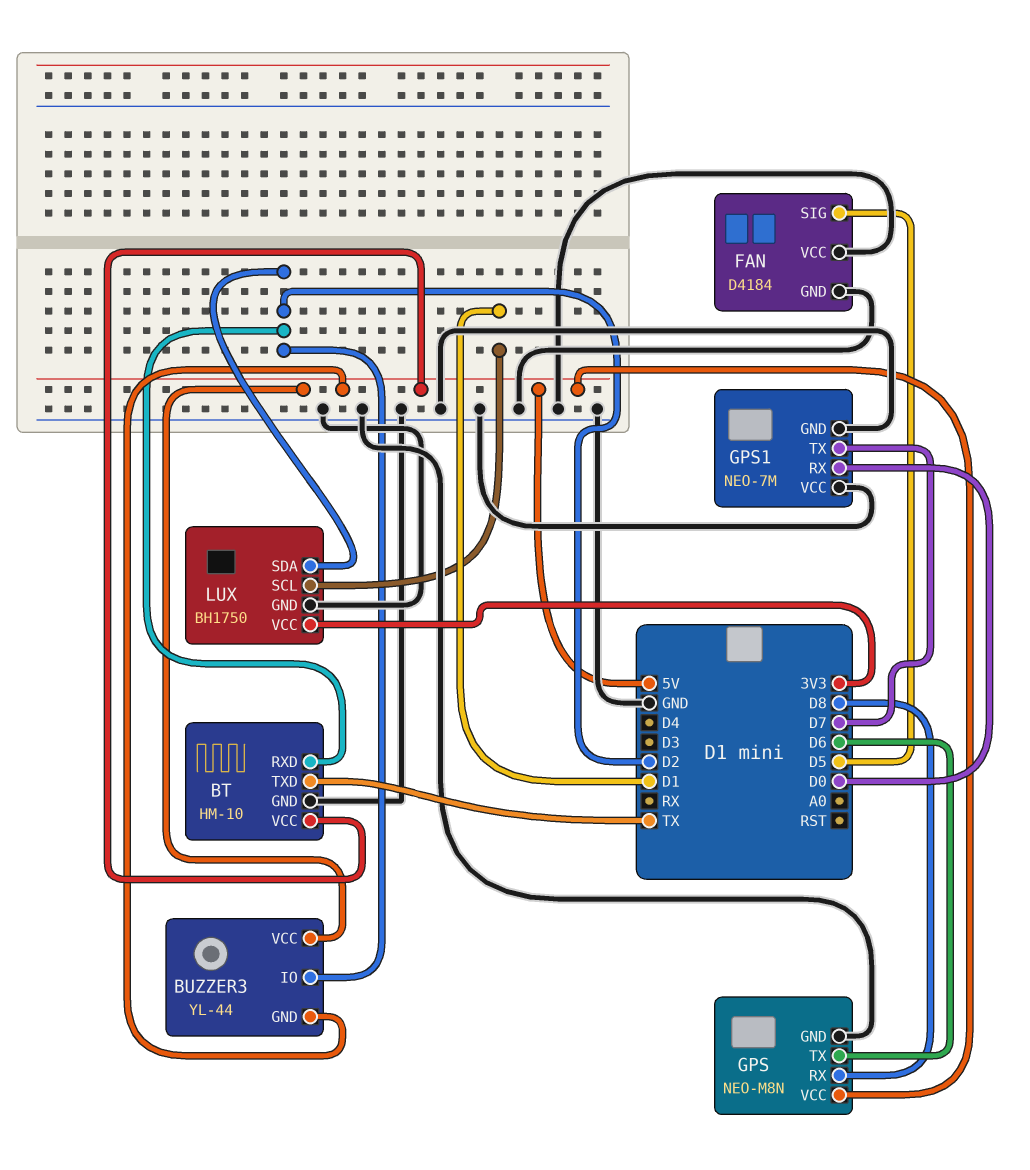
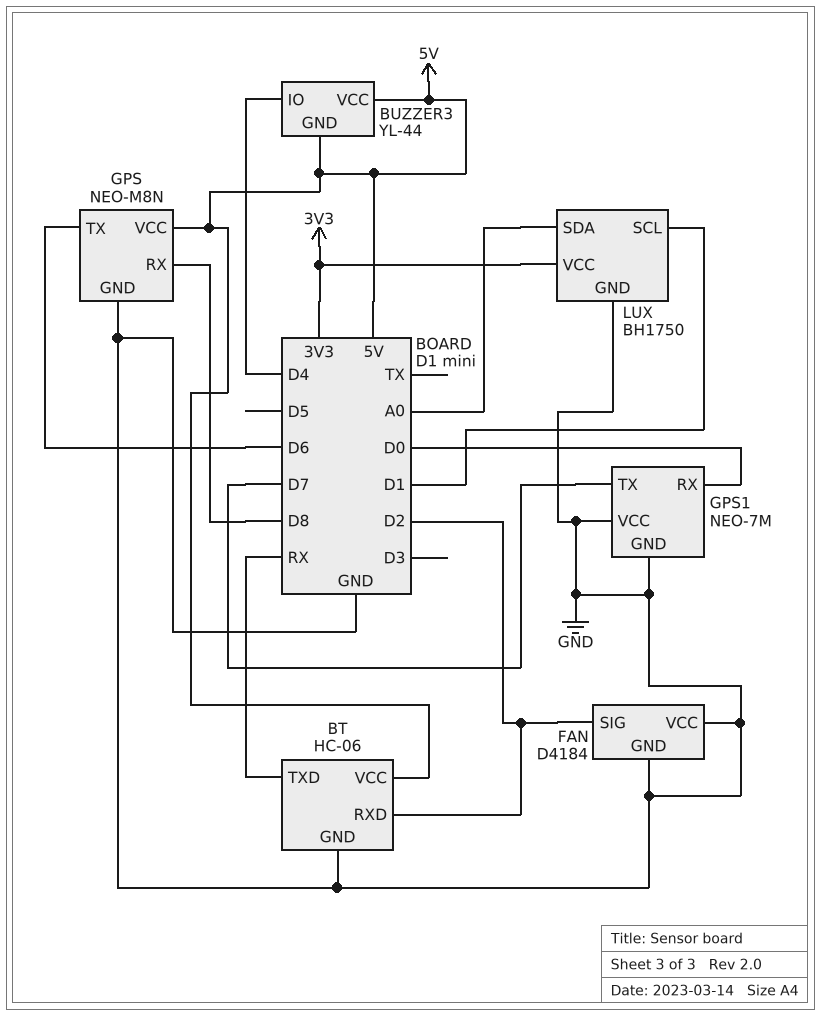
BT: HM-10 -> HC-06
BT pin TXD: TX -> RX
BUZZER3 pin IO: D2 -> D4
FAN pin SIG: D5 -> D2
LUX pin SDA: D2 -> A0

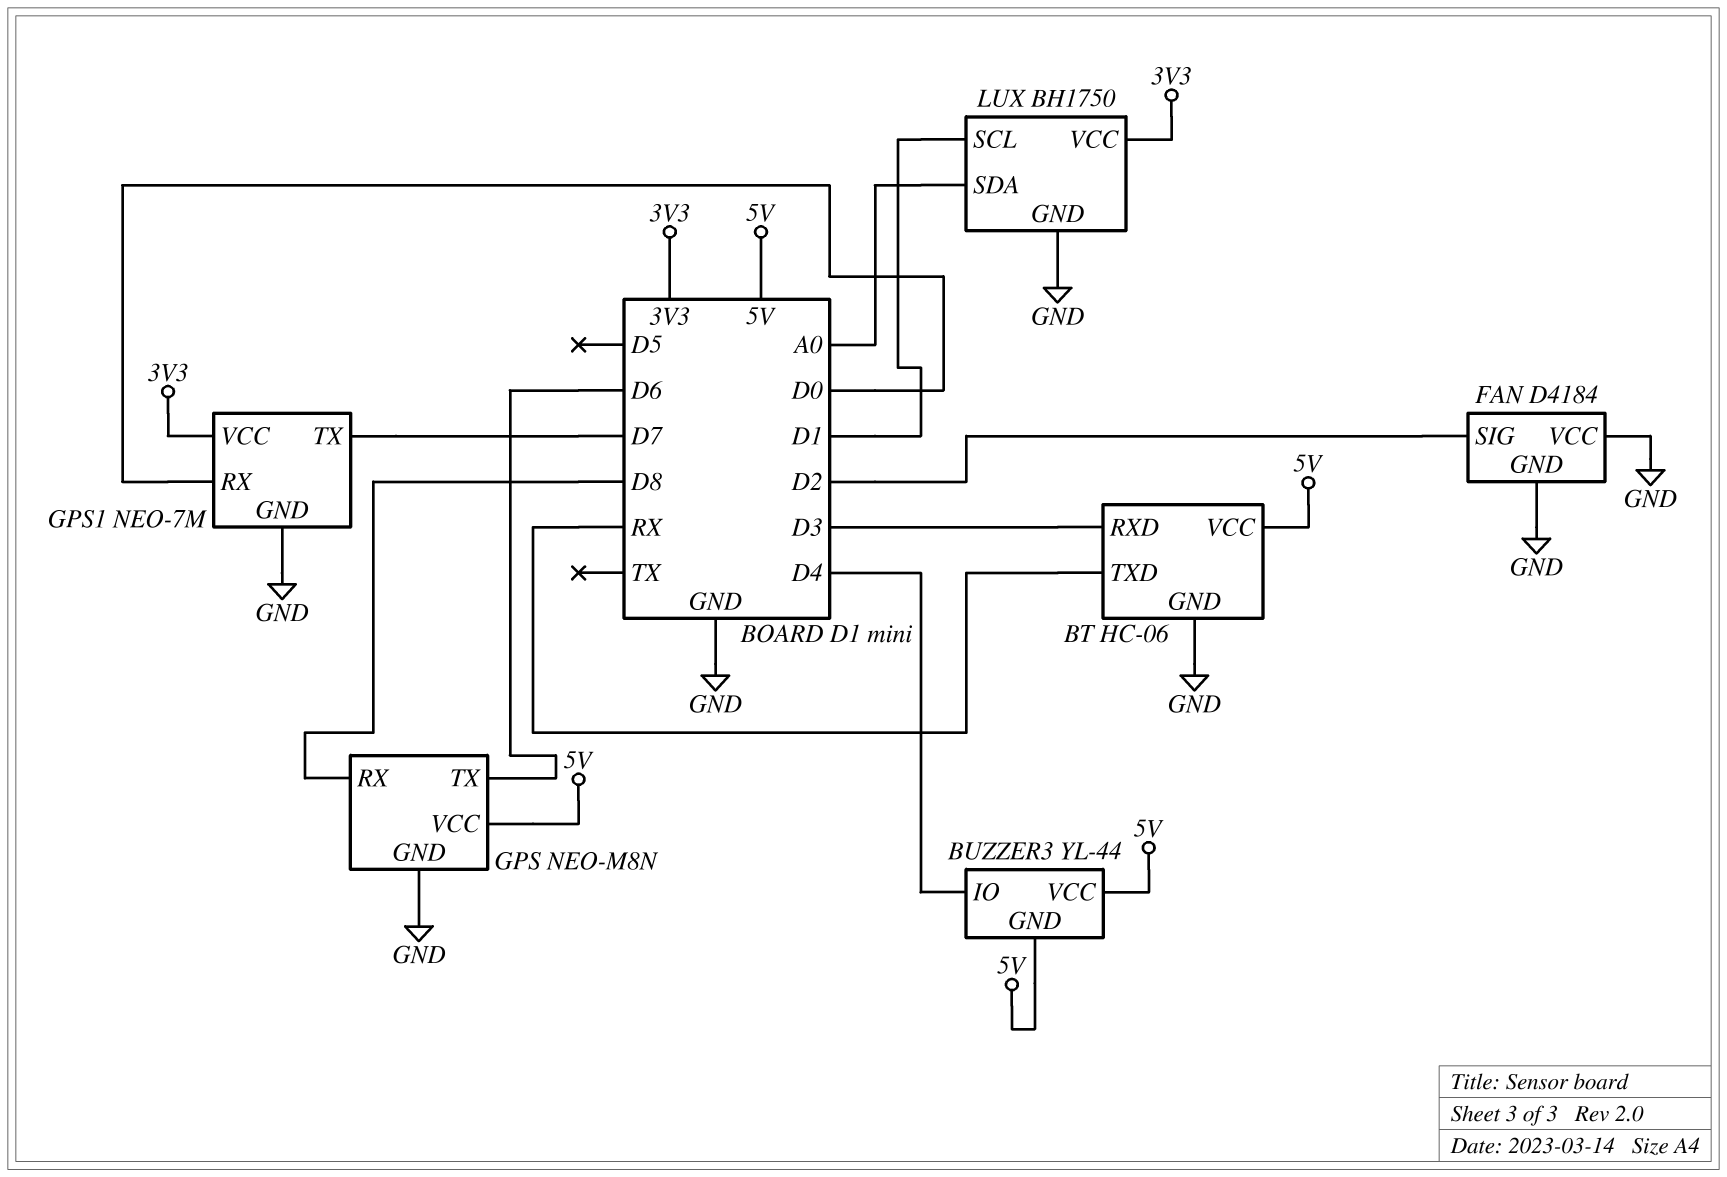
BT pin RXD: D2 -> D3
GPS1 pin VCC: GND -> 3V3

